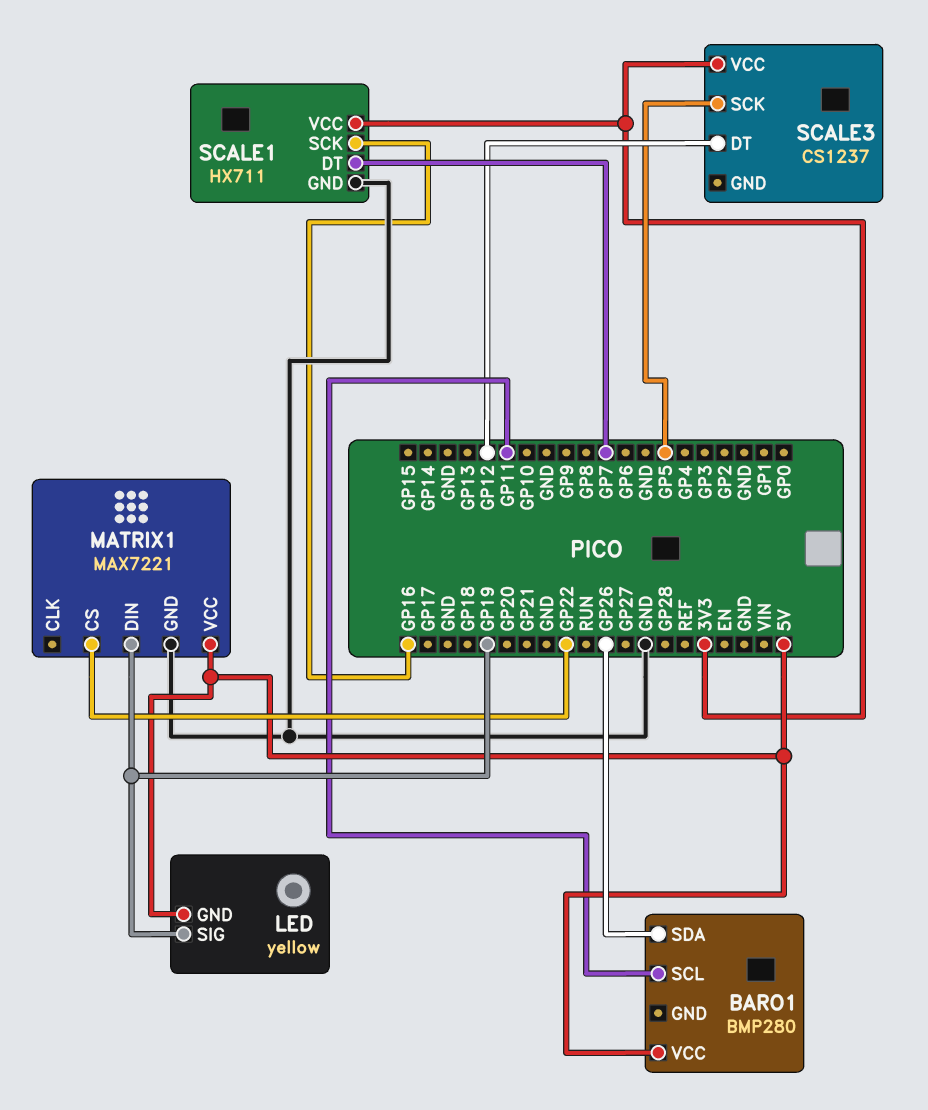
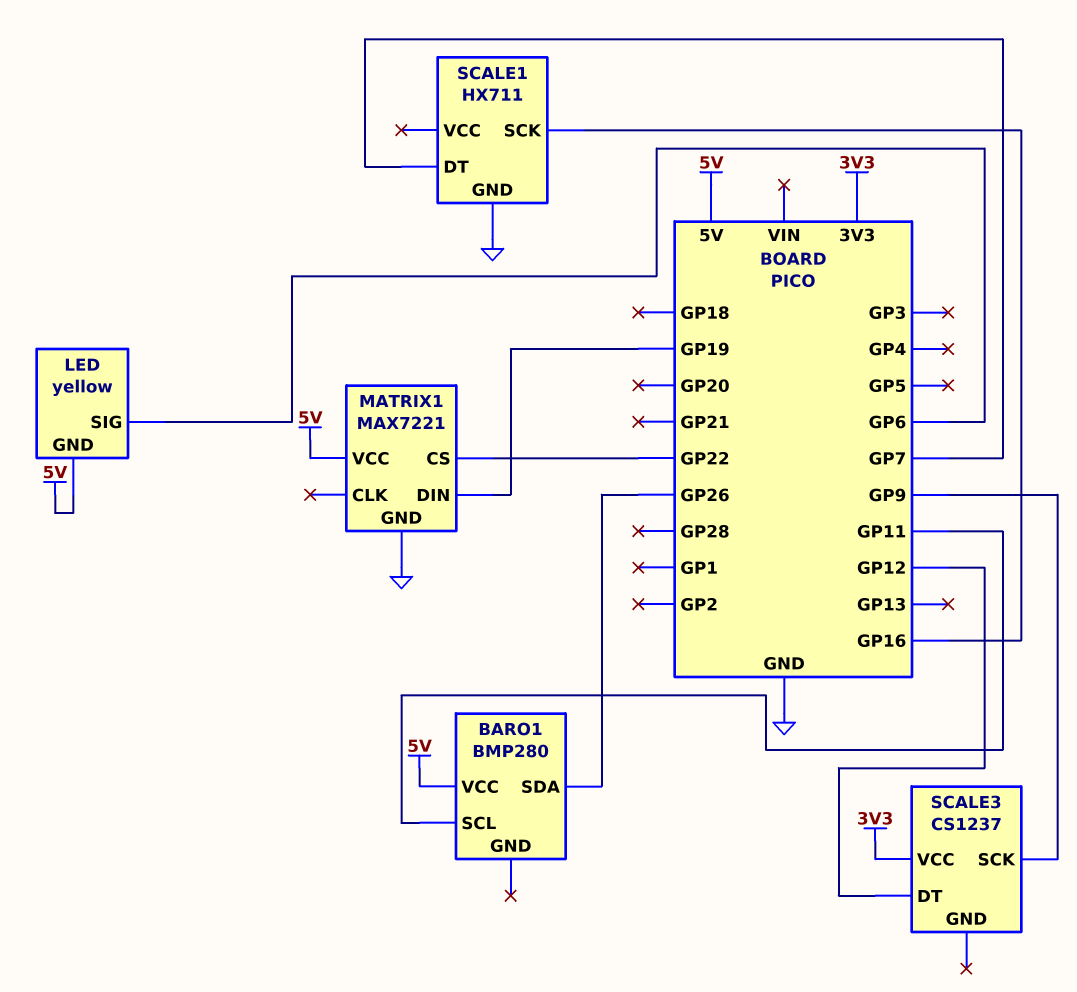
LED pin SIG: GP19 -> GP6
SCALE1 pin VCC: 3V3 -> none
SCALE3 pin SCK: GP5 -> GP9

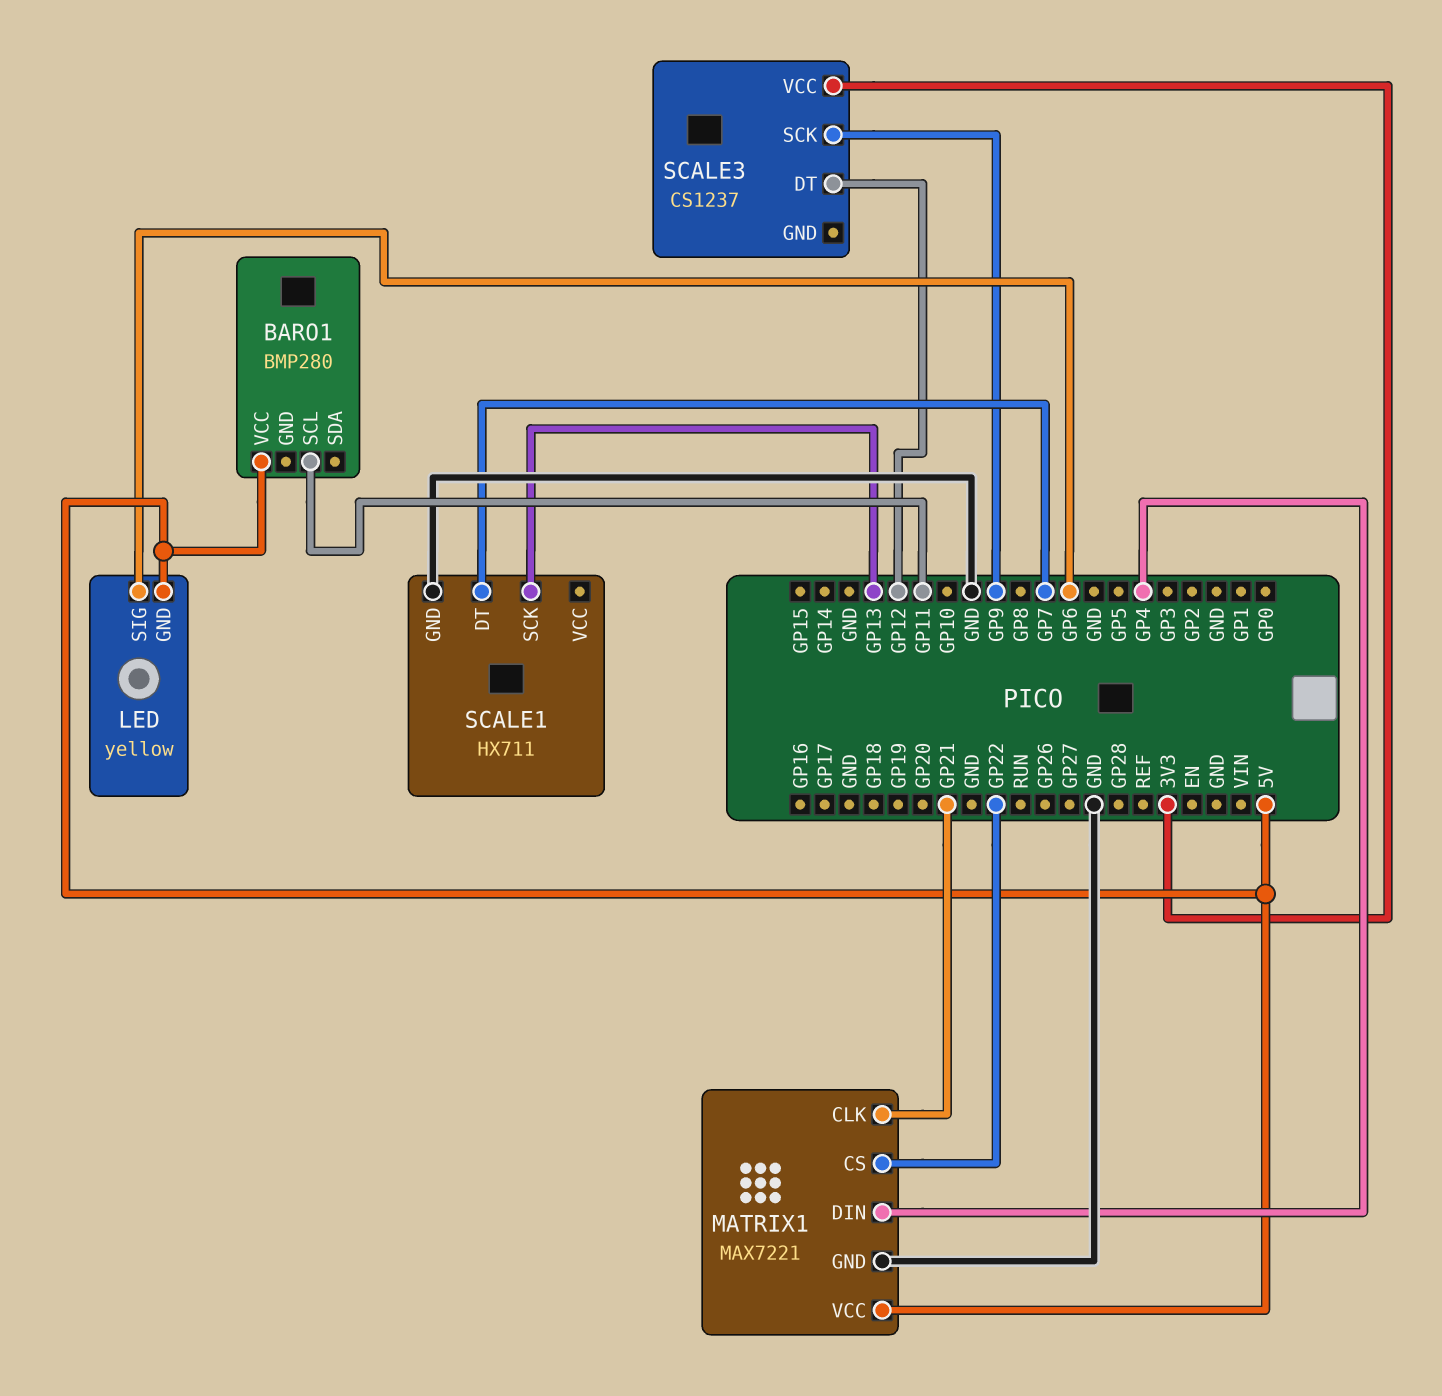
BARO1 pin SDA: GP26 -> none
MATRIX1 pin CLK: none -> GP21
MATRIX1 pin DIN: GP19 -> GP4
SCALE1 pin SCK: GP16 -> GP13

